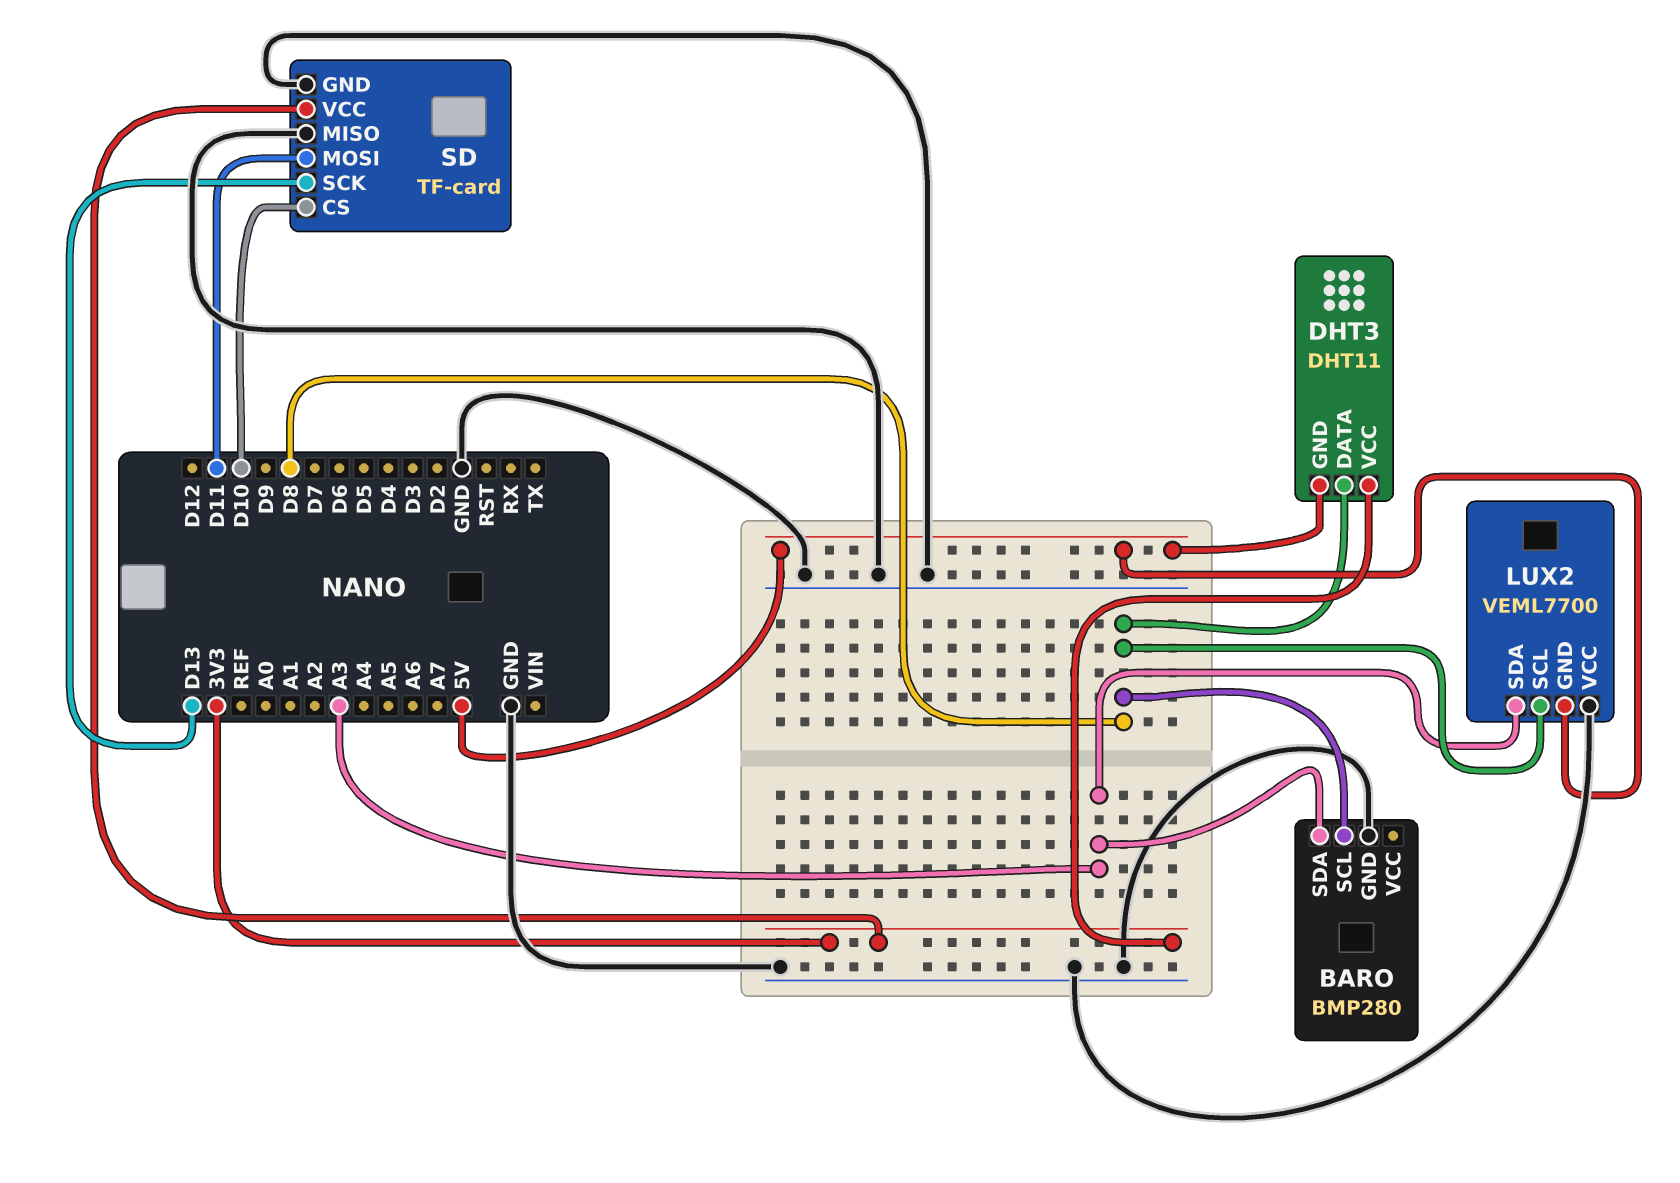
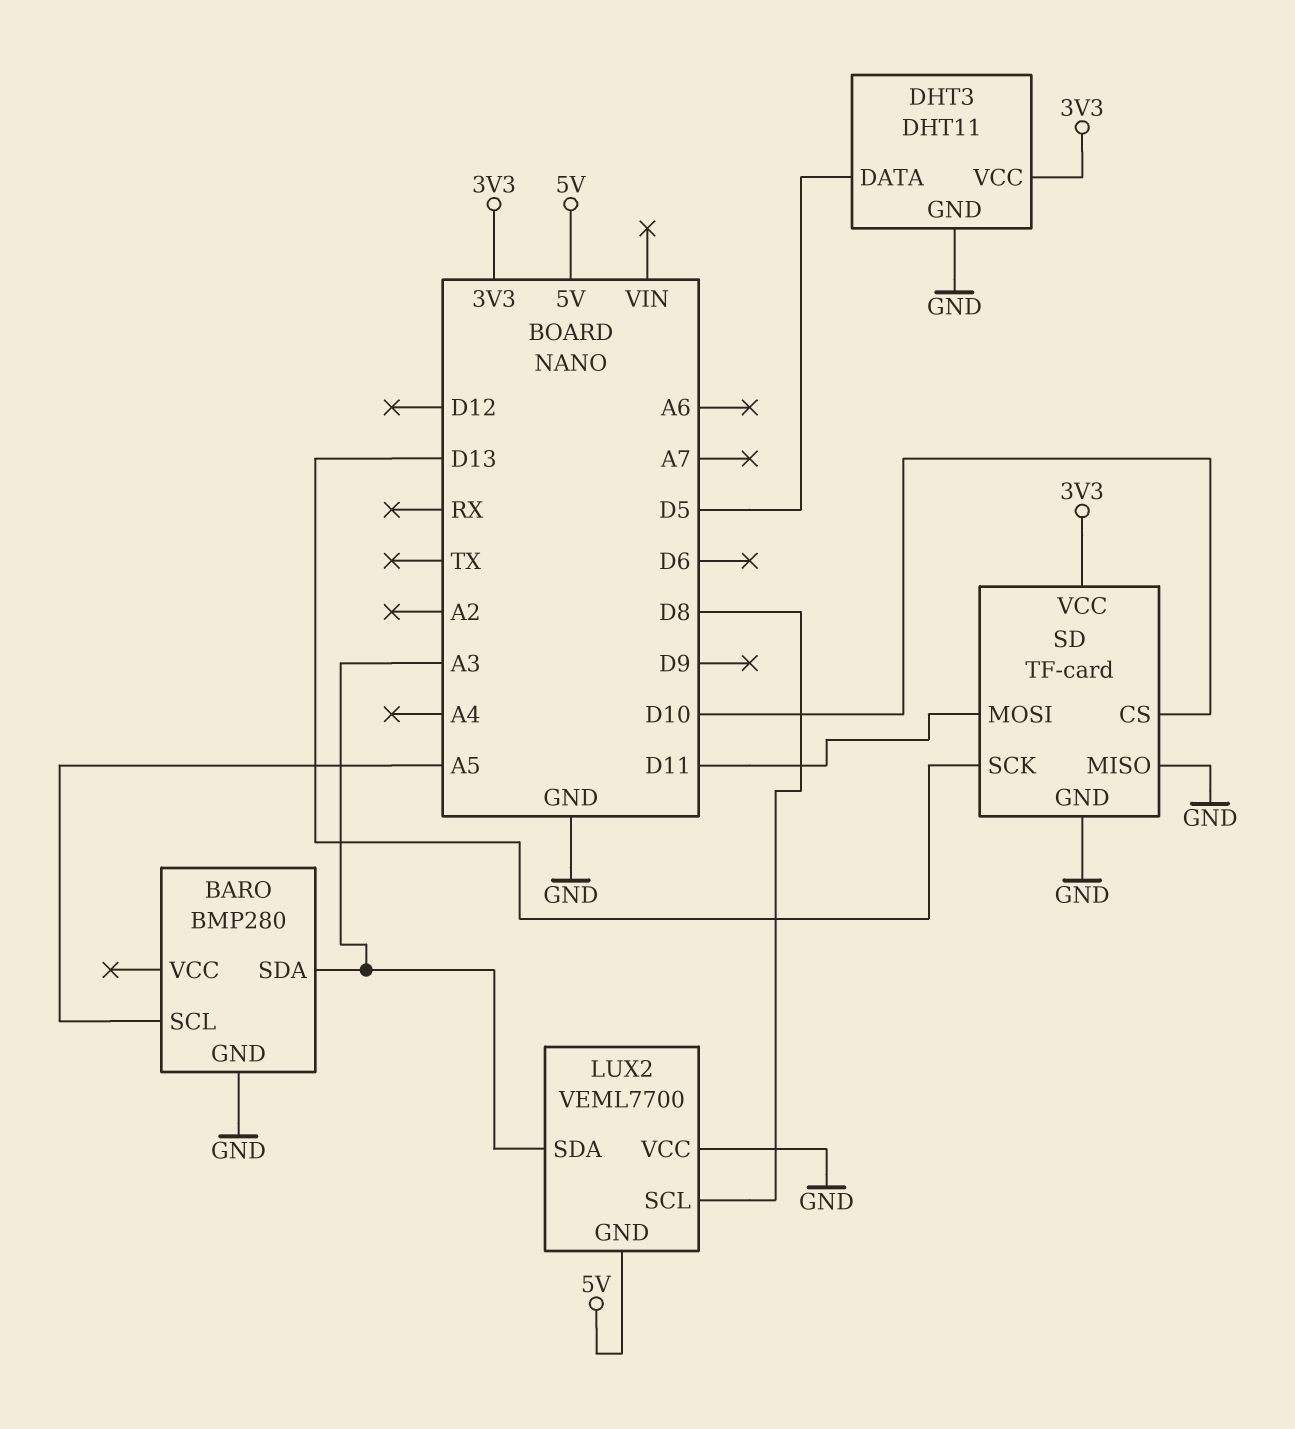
BARO pin SCL: D8 -> A5
DHT3 pin DATA: D8 -> D5
DHT3 pin GND: 5V -> GND

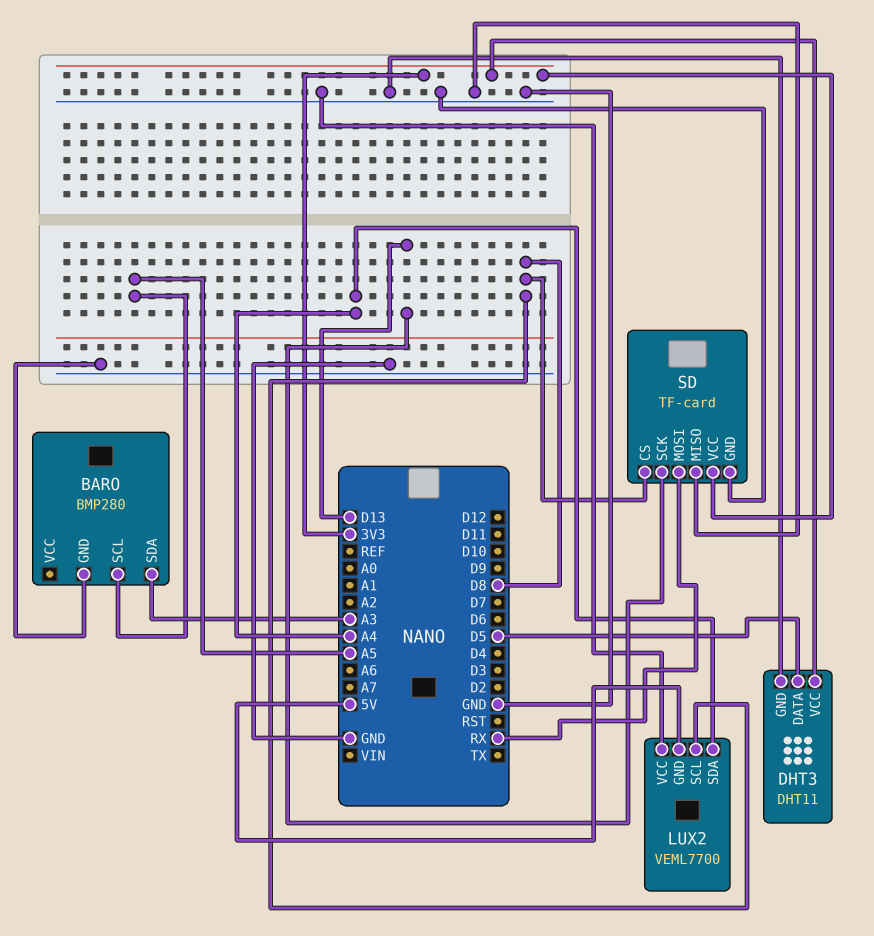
LUX2 pin SDA: A3 -> A4
SD pin CS: D10 -> D8
SD pin MOSI: D11 -> RX

